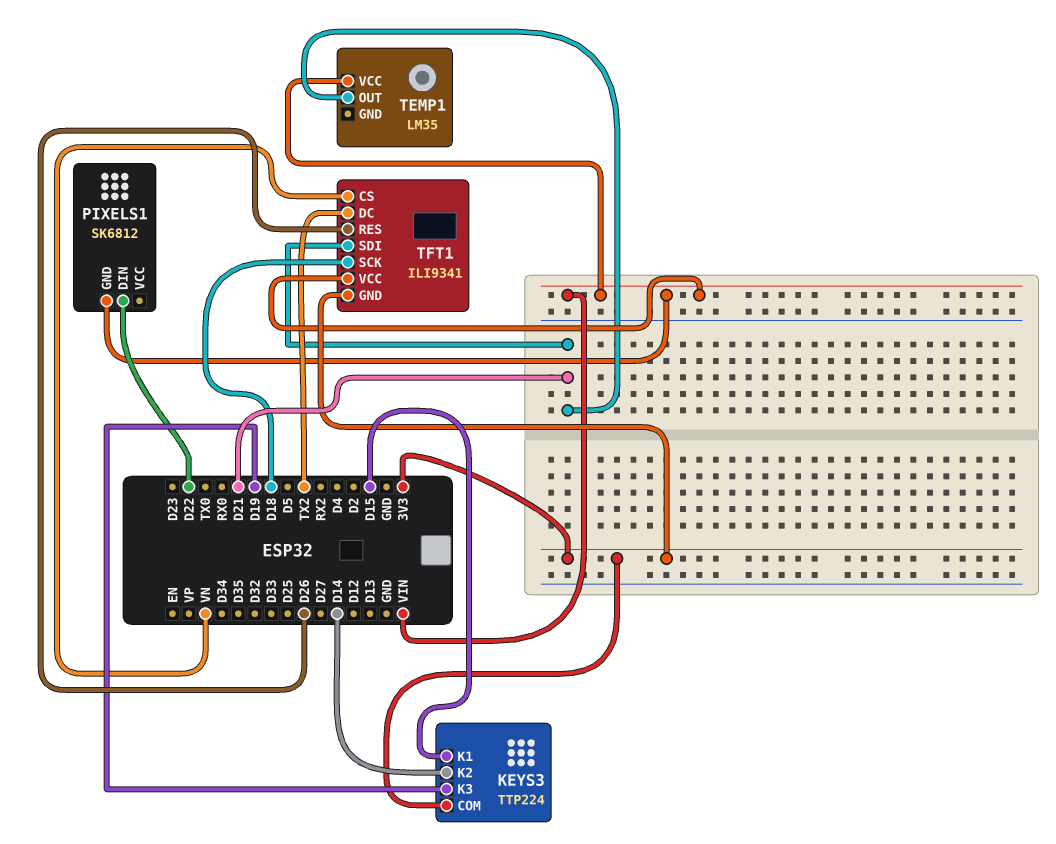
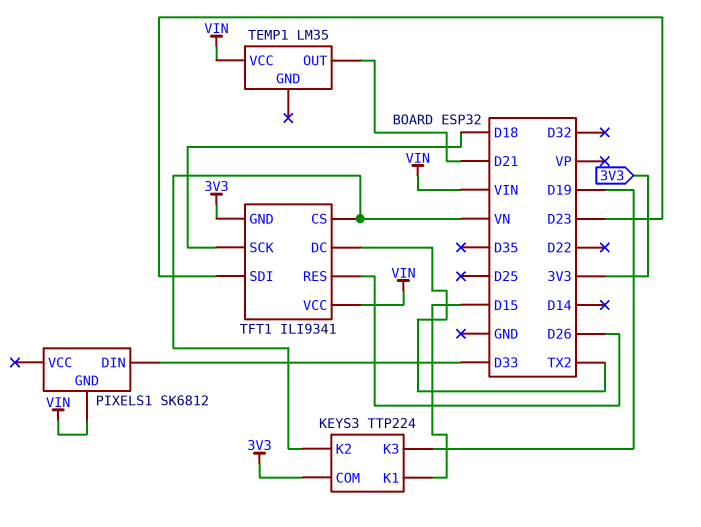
KEYS3 pin K2: D14 -> VN
PIXELS1 pin DIN: D22 -> D33
TFT1 pin SDI: D21 -> D23

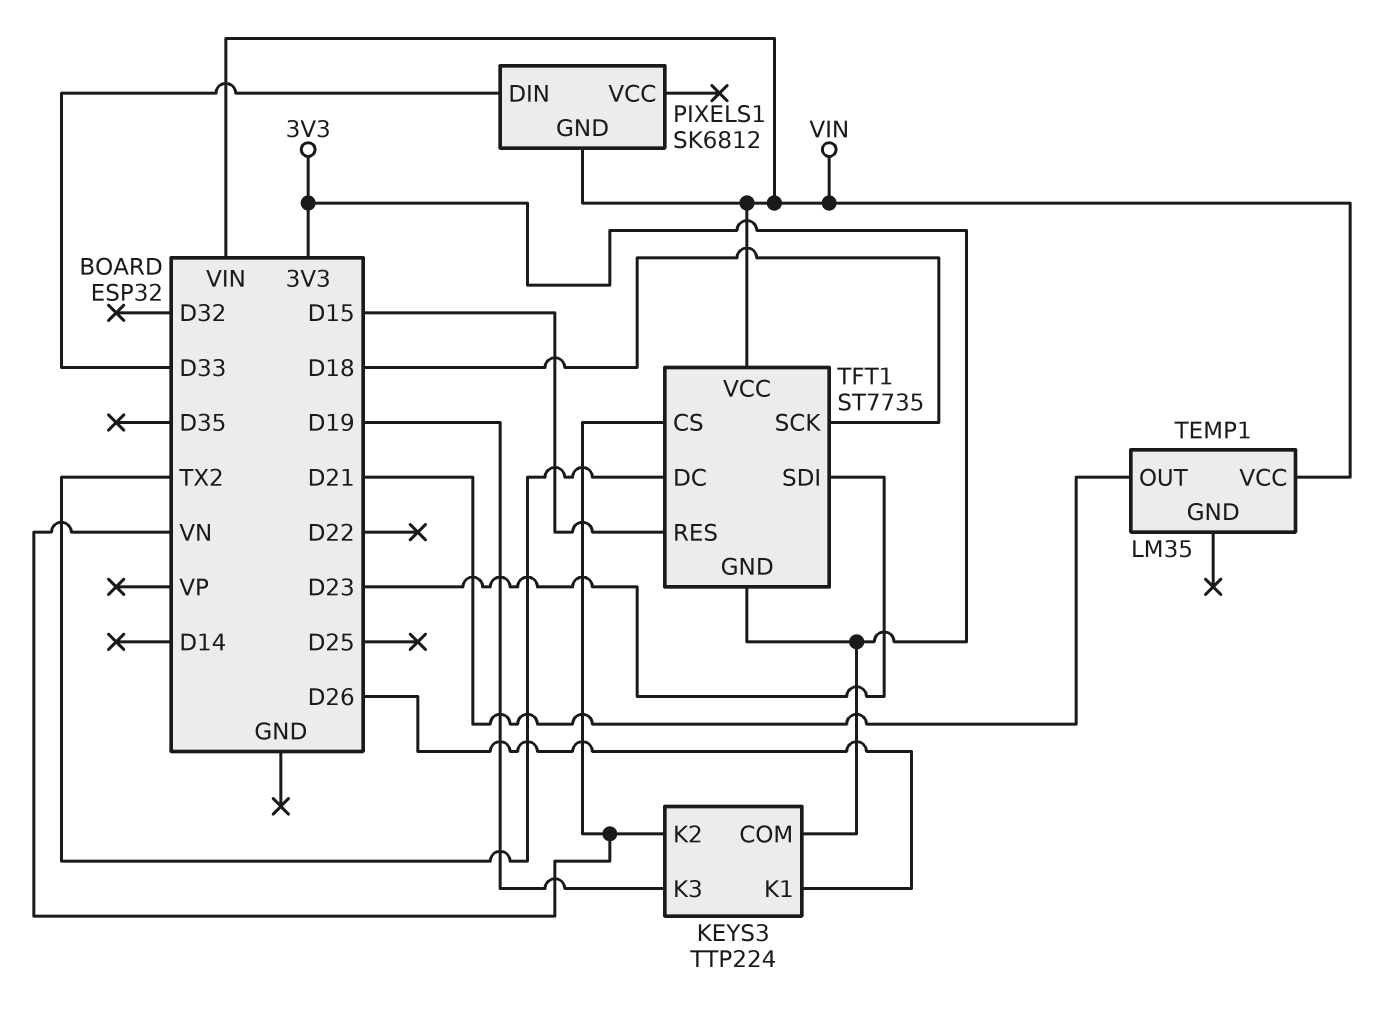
KEYS3 pin K1: D15 -> D26
TFT1: ILI9341 -> ST7735
TFT1 pin RES: D26 -> D15

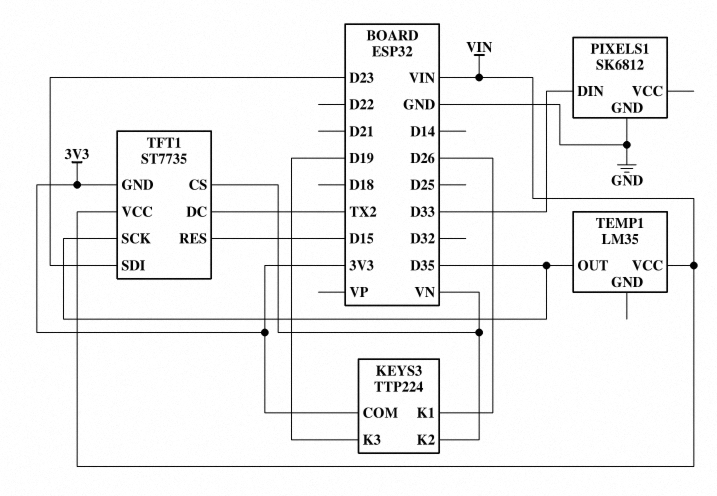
PIXELS1 pin GND: VIN -> GND
TEMP1 pin OUT: D21 -> D35
TFT1 pin SCK: D18 -> D35

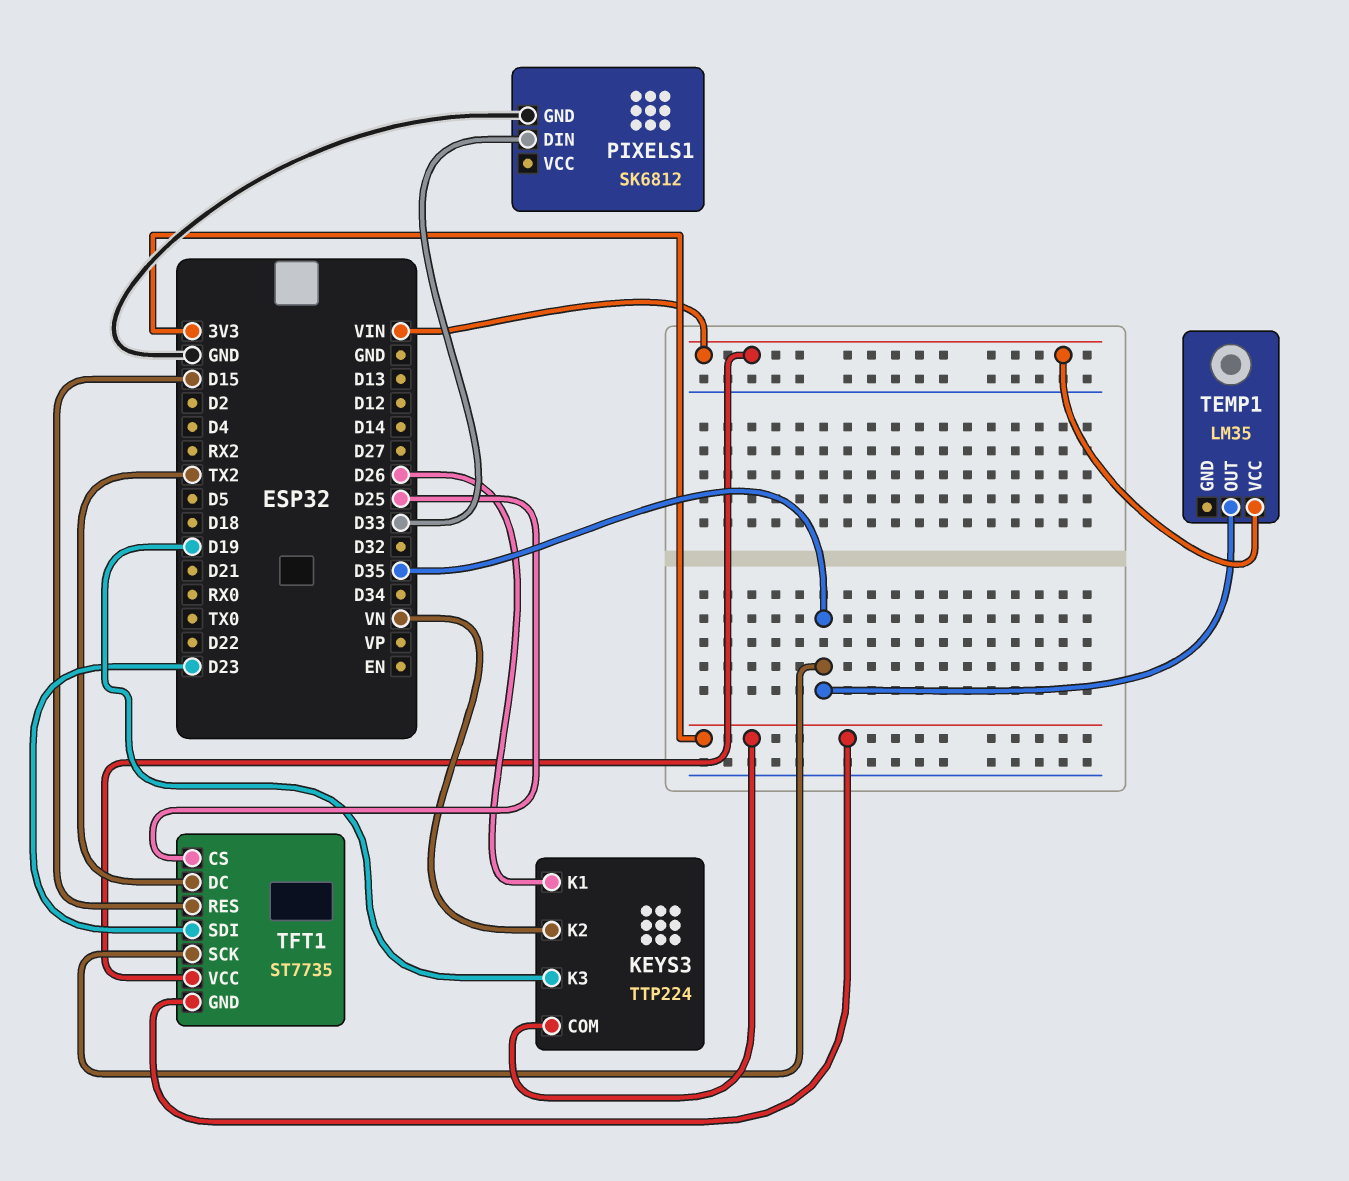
TFT1 pin CS: VN -> D25

